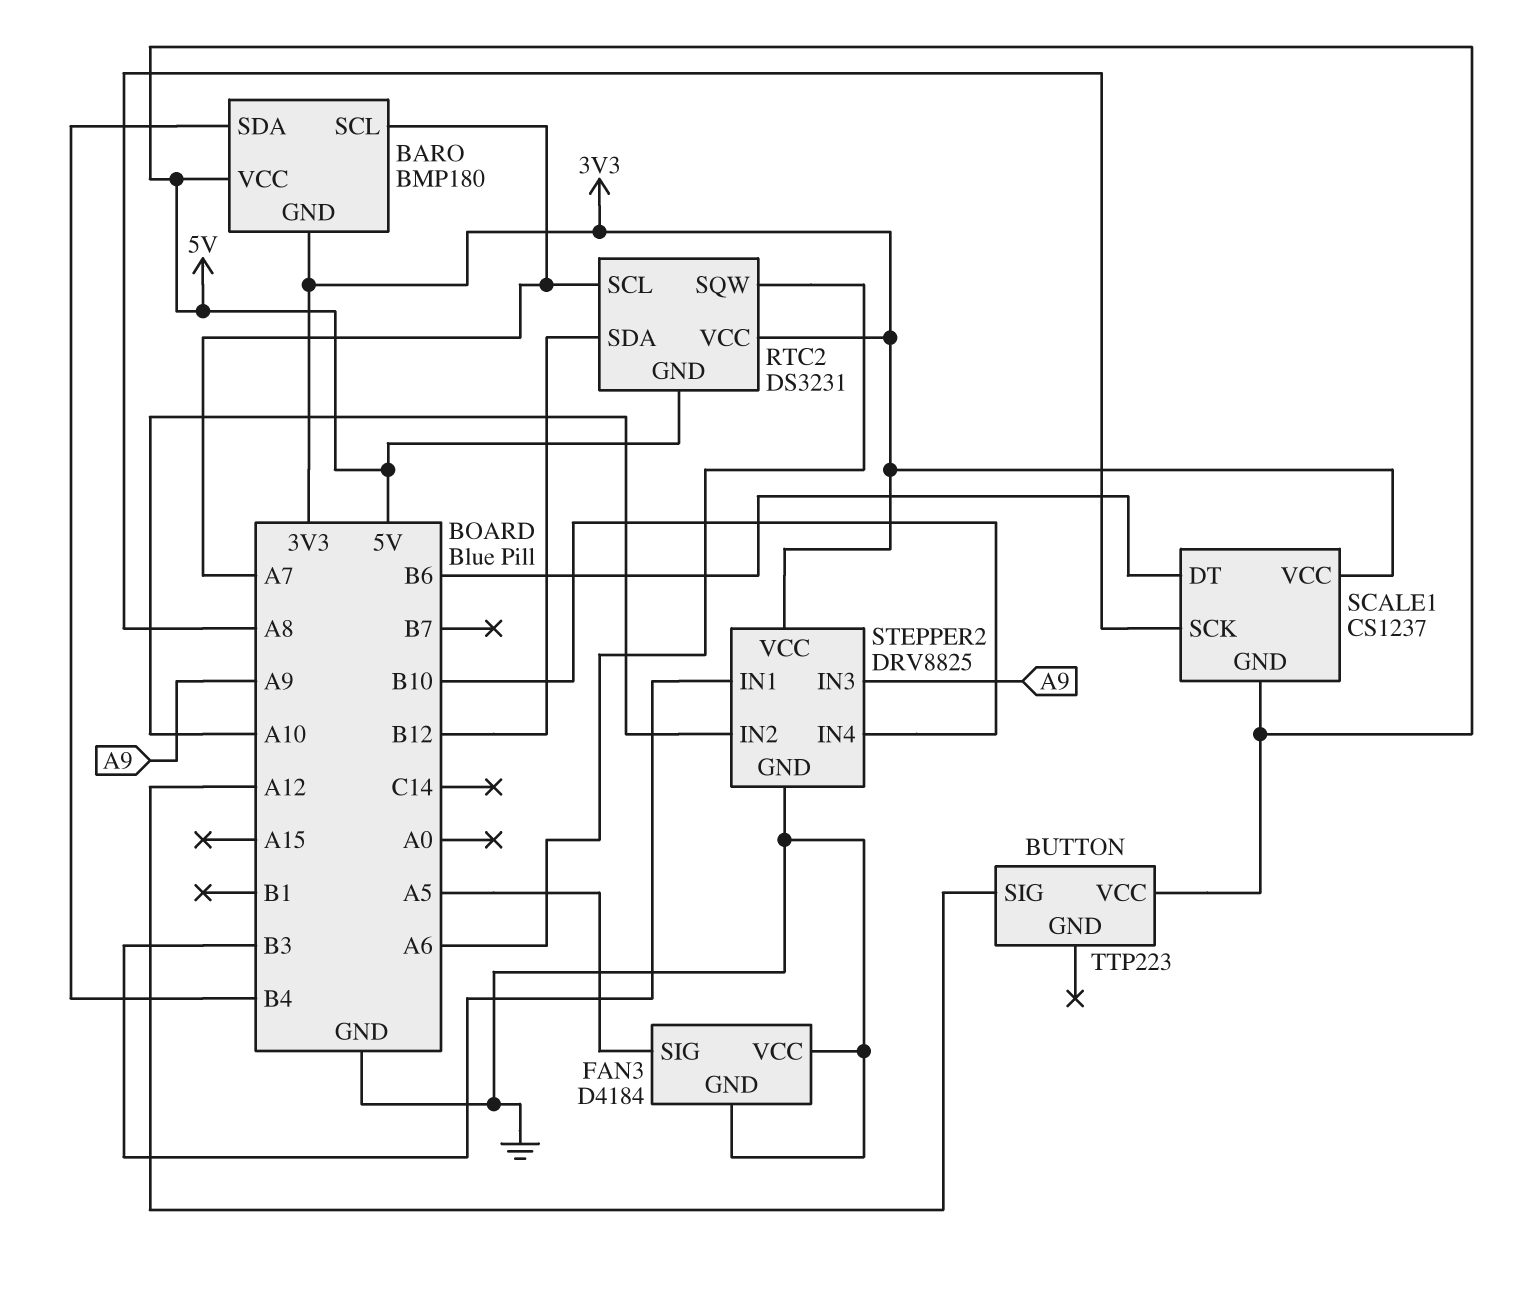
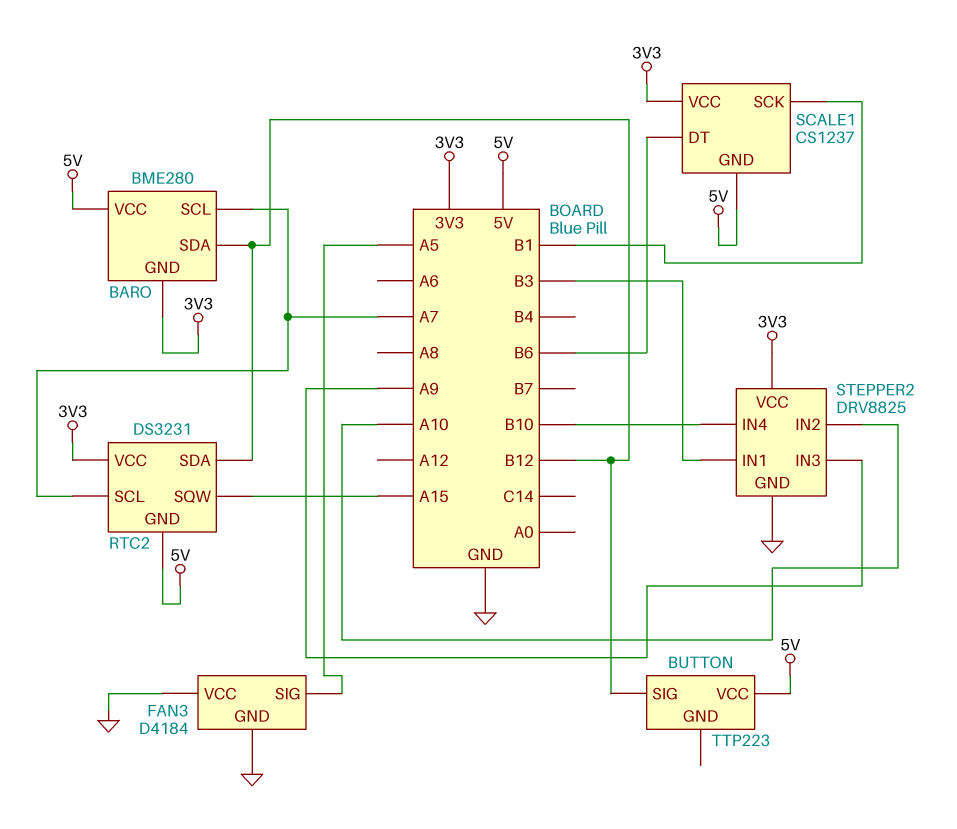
BARO: BMP180 -> BME280
BARO pin SDA: B4 -> B12
BUTTON pin SIG: A12 -> B12
RTC2 pin SQW: A6 -> A15
SCALE1 pin SCK: A8 -> B1

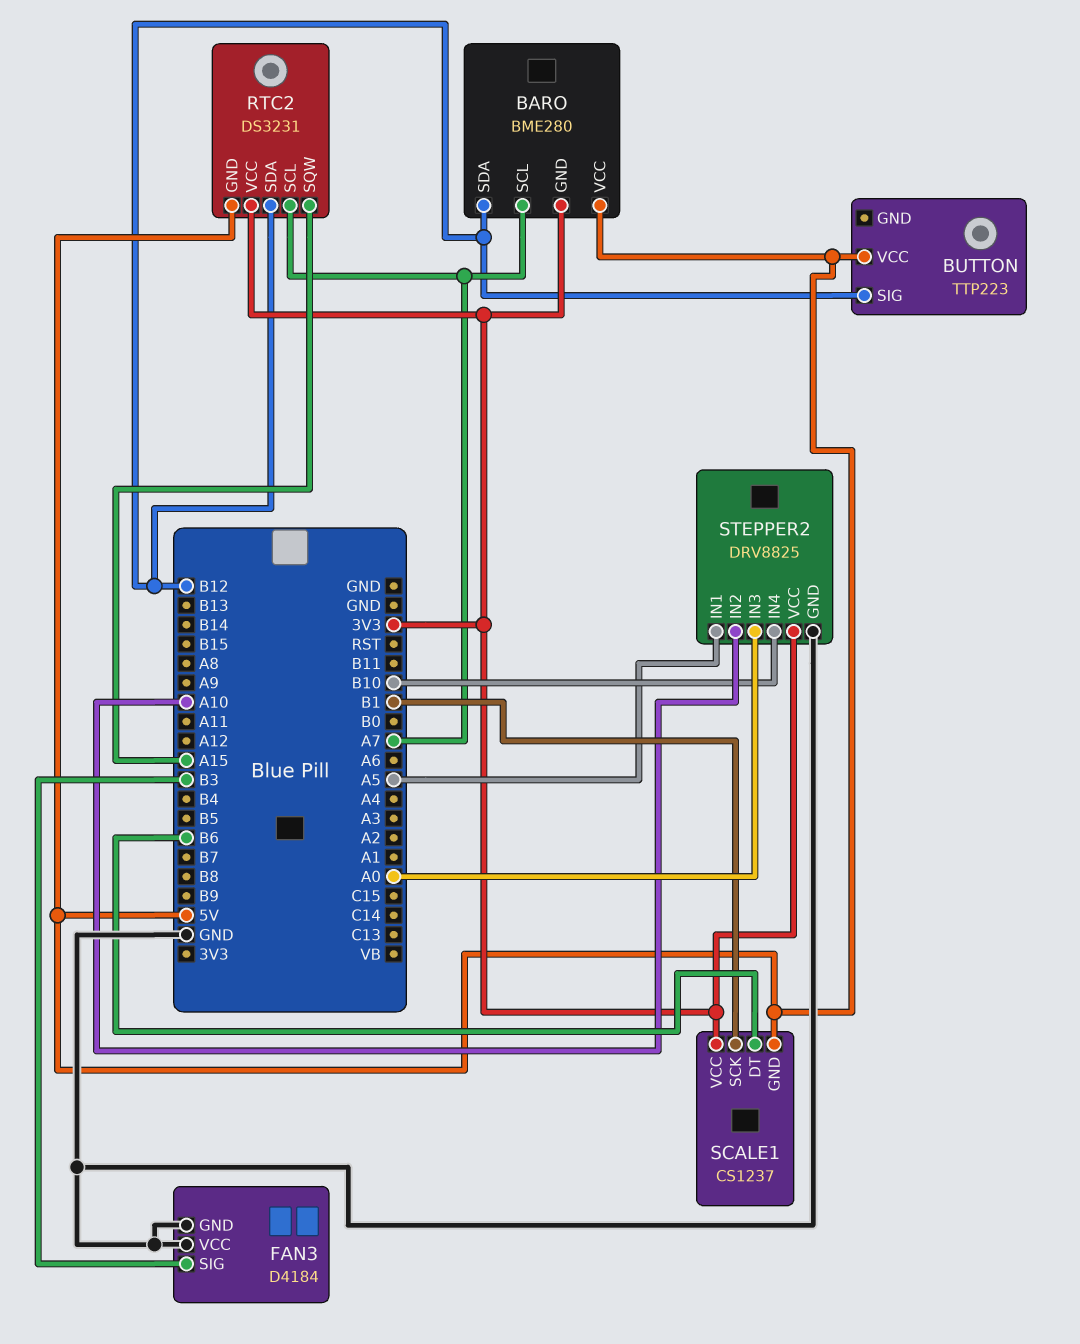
FAN3 pin SIG: A5 -> B3
STEPPER2 pin IN1: B3 -> A5
STEPPER2 pin IN3: A9 -> A0

